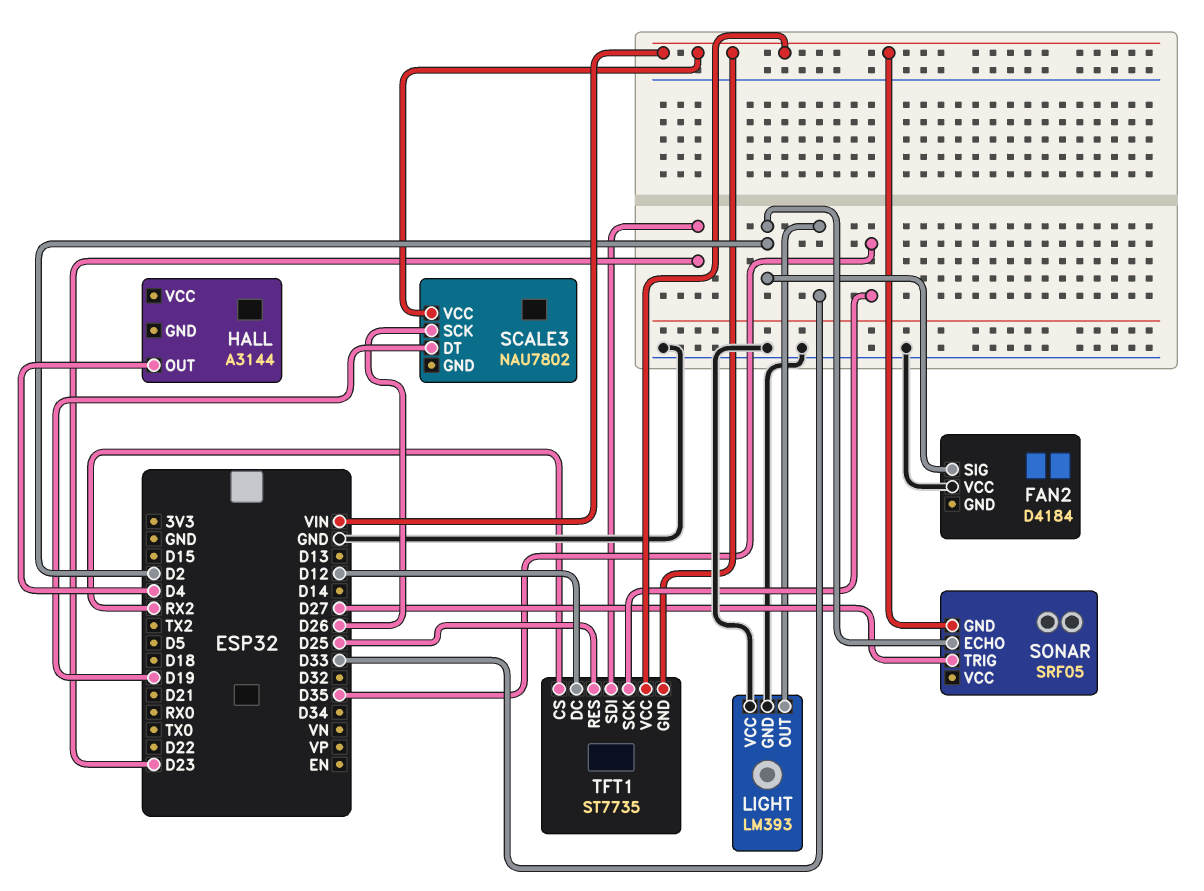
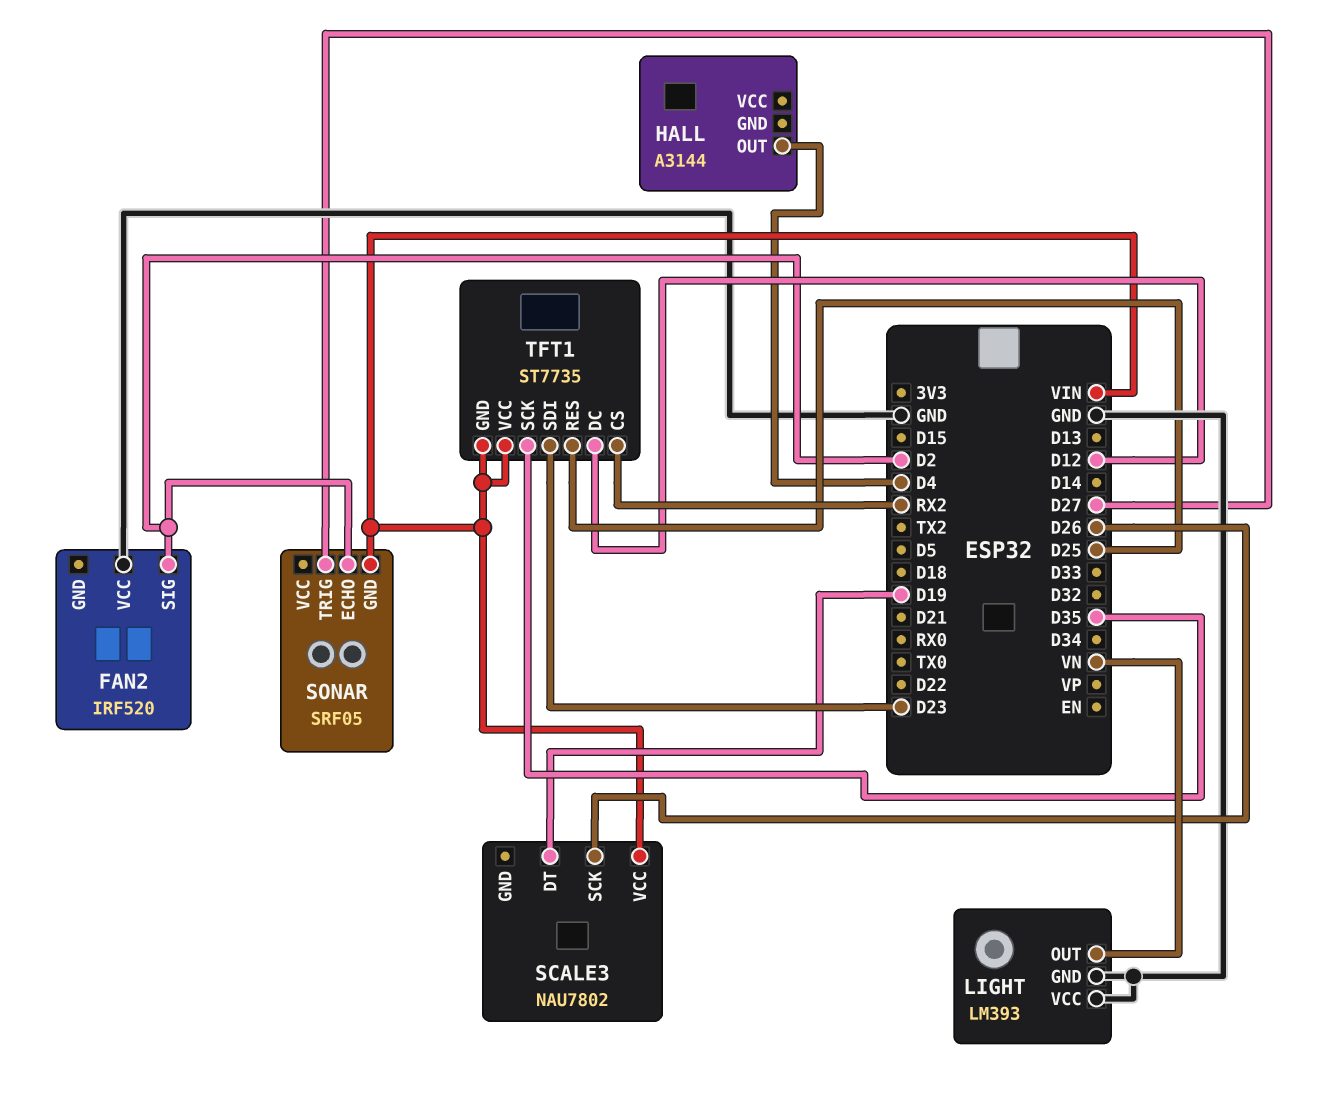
FAN2: D4184 -> IRF520
LIGHT pin OUT: D33 -> VN

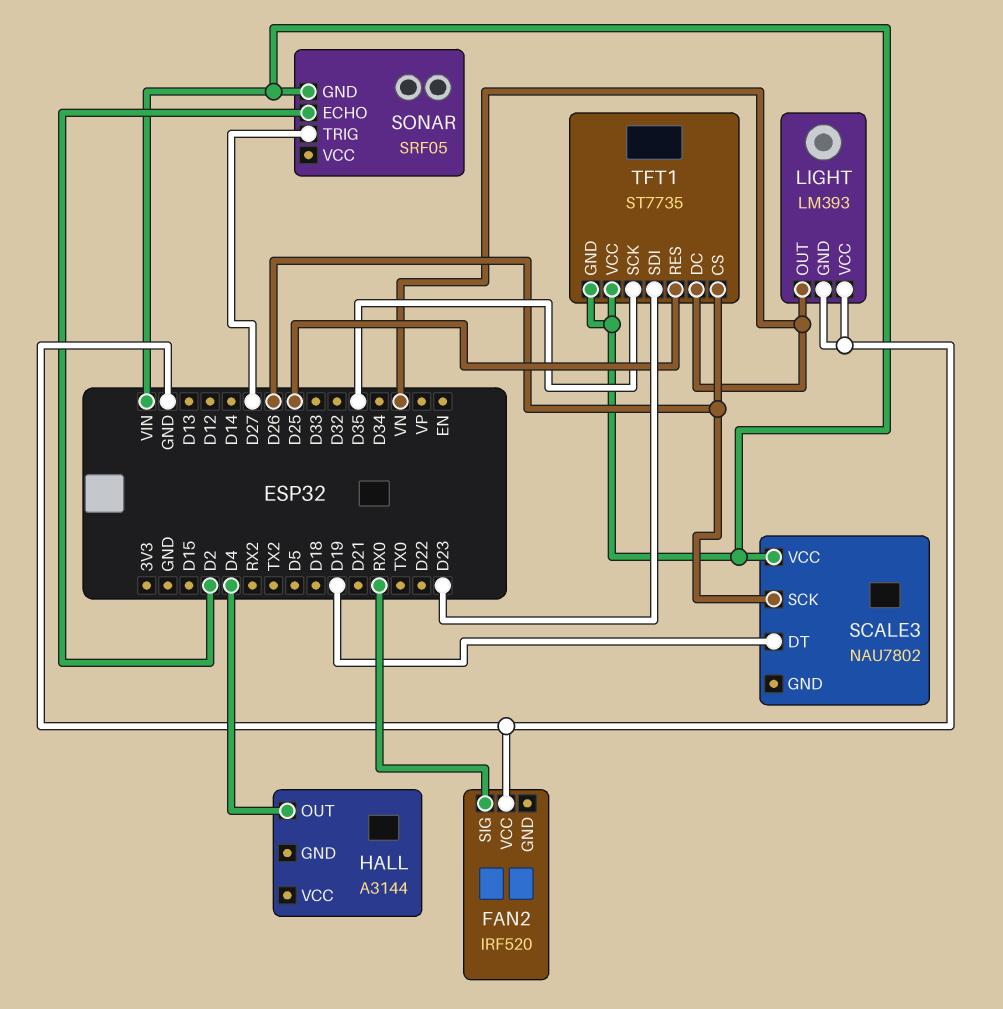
FAN2 pin SIG: D2 -> RX0
TFT1 pin CS: RX2 -> D26
TFT1 pin DC: D12 -> VN

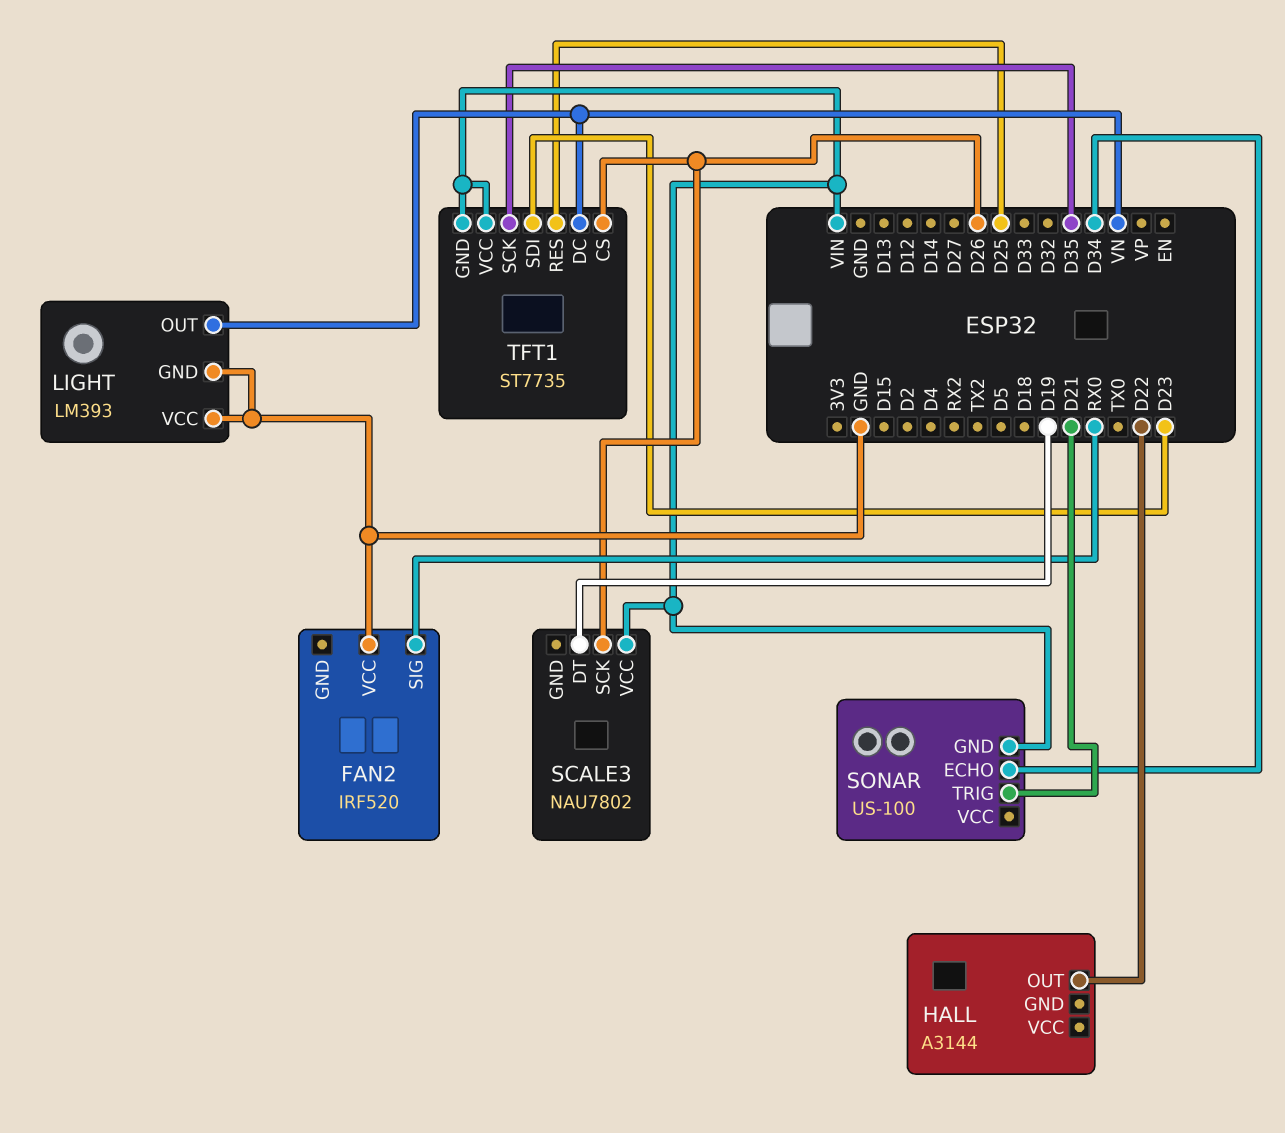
HALL pin OUT: D4 -> D22
SONAR: SRF05 -> US-100
SONAR pin ECHO: D2 -> D34
SONAR pin TRIG: D27 -> D21

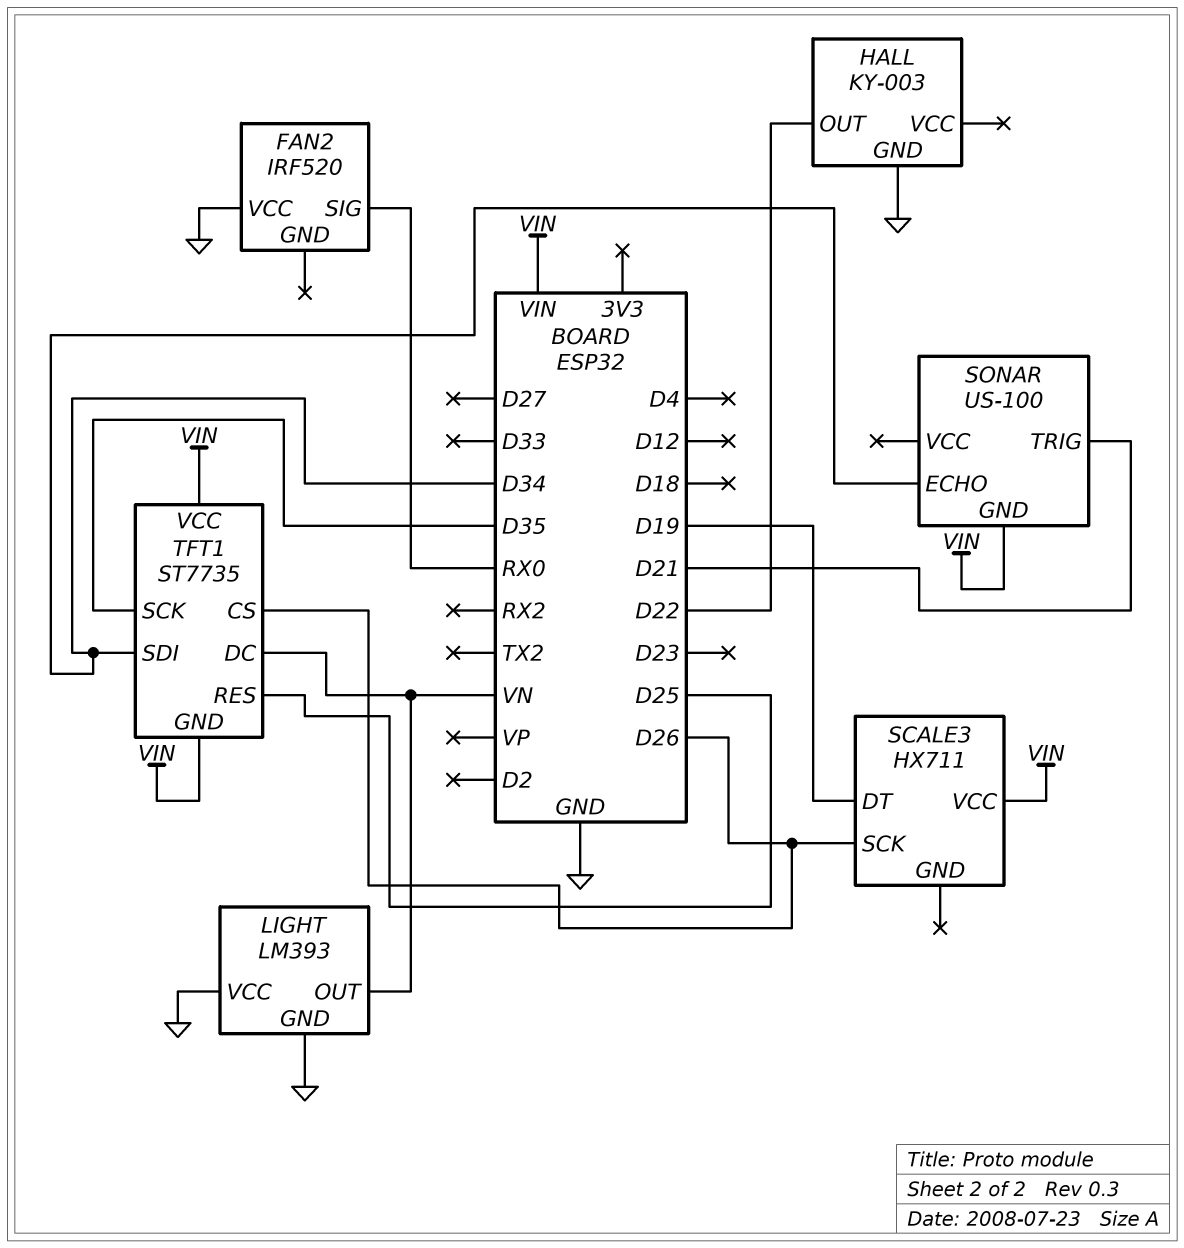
HALL: A3144 -> KY-003
HALL pin GND: none -> GND
SCALE3: NAU7802 -> HX711
TFT1 pin SDI: D23 -> D34

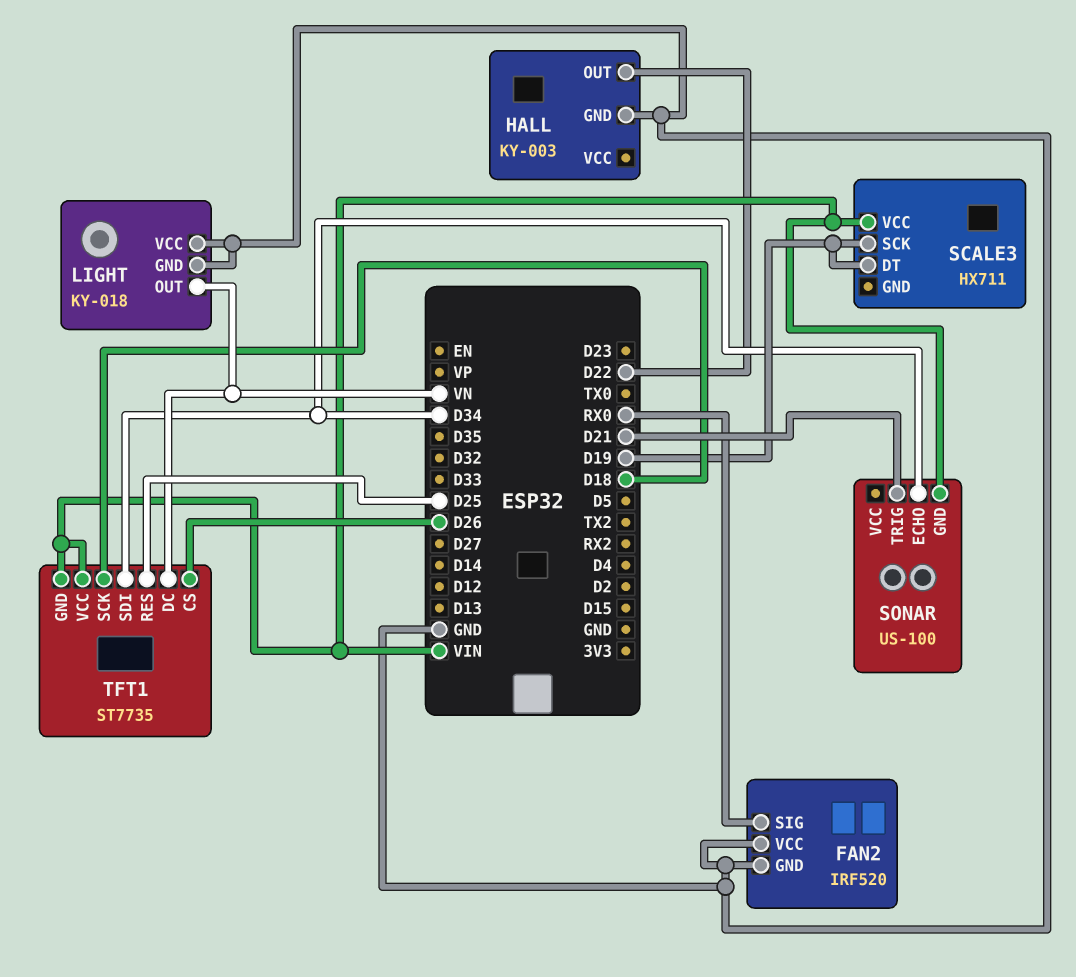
FAN2 pin GND: none -> GND
LIGHT: LM393 -> KY-018
SCALE3 pin SCK: D26 -> D19
TFT1 pin SCK: D35 -> D18

